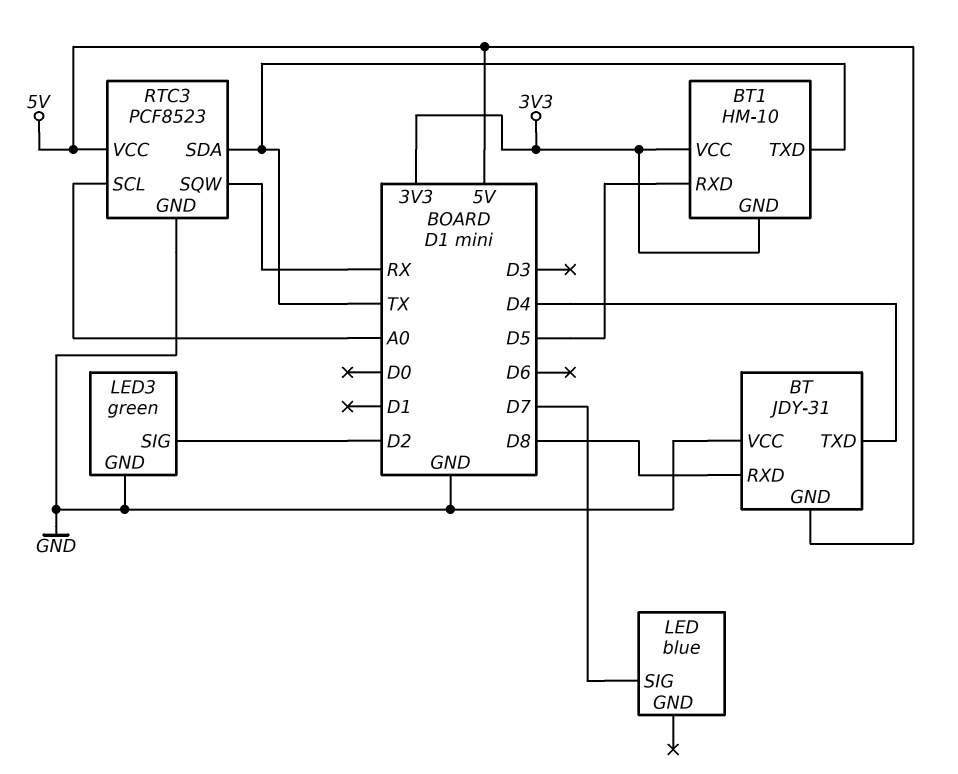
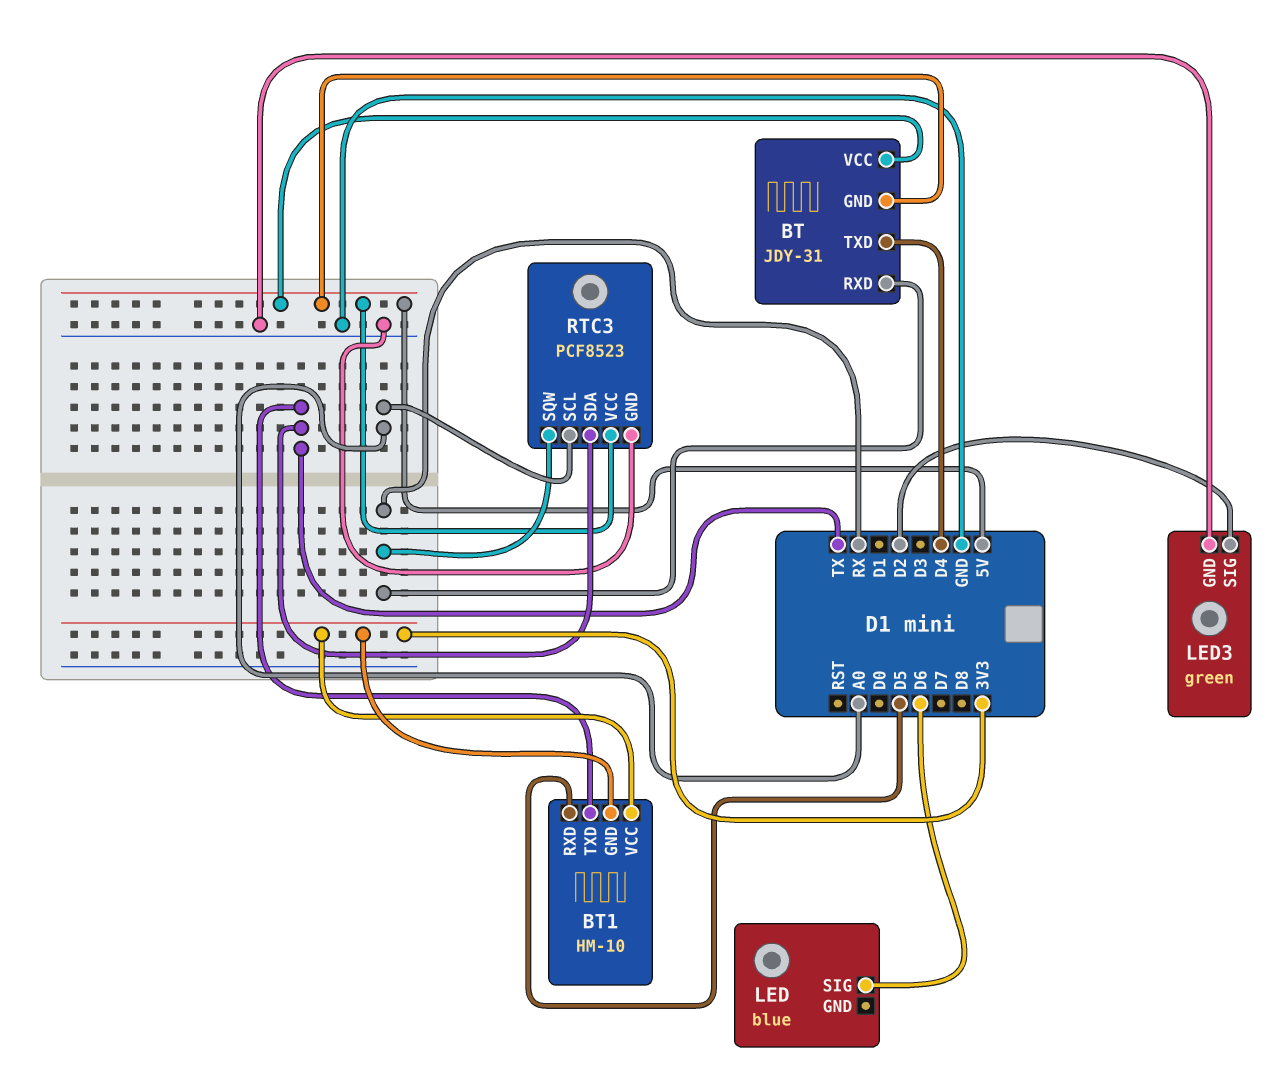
BT pin RXD: D8 -> RX
BT pin VCC: GND -> 5V
LED pin SIG: D7 -> D6

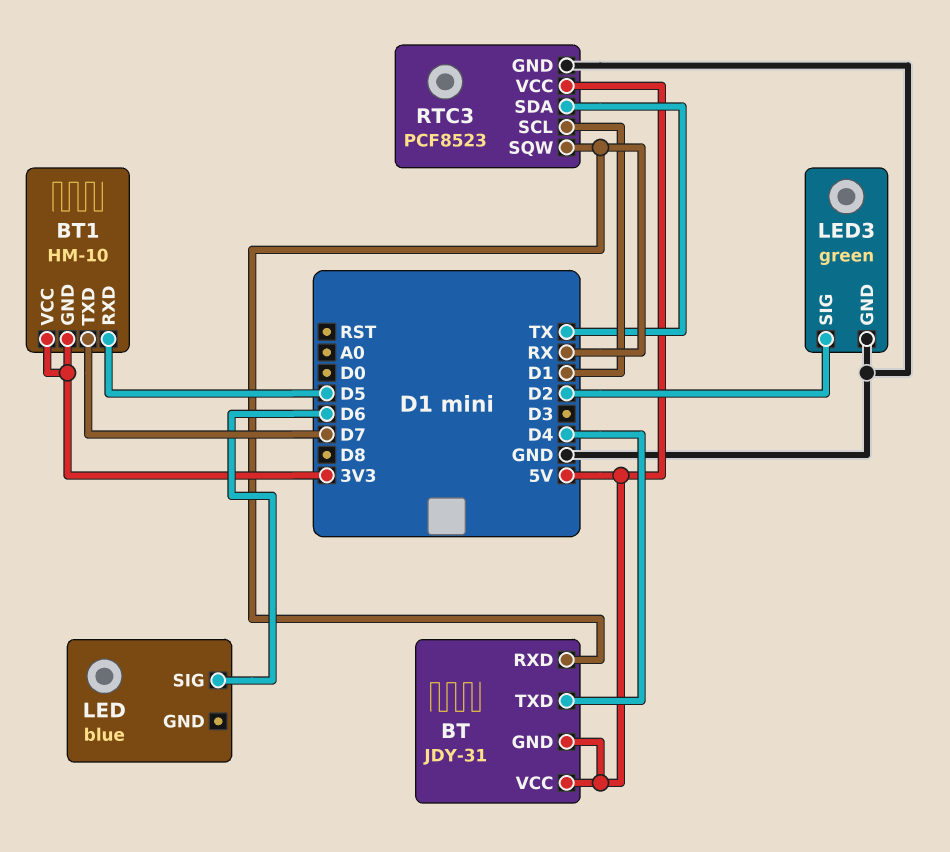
BT1 pin TXD: TX -> D7
RTC3 pin SCL: A0 -> D1

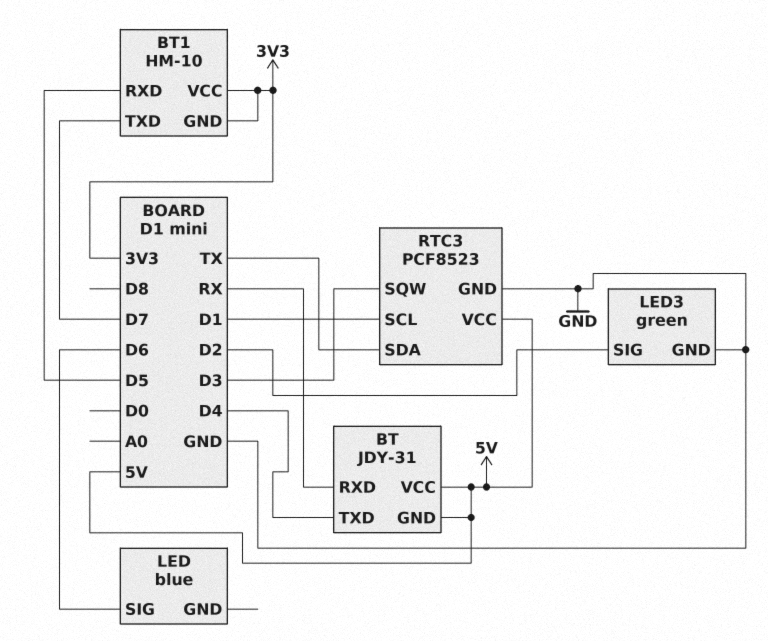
RTC3 pin SQW: RX -> D3

